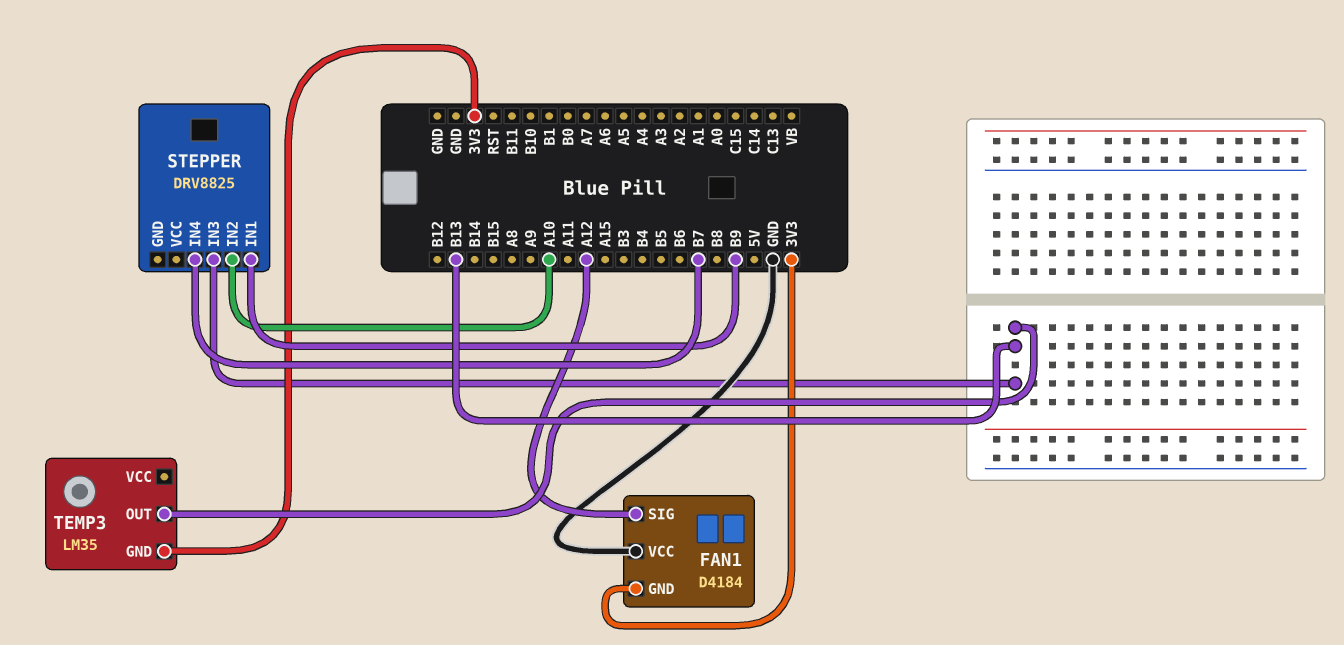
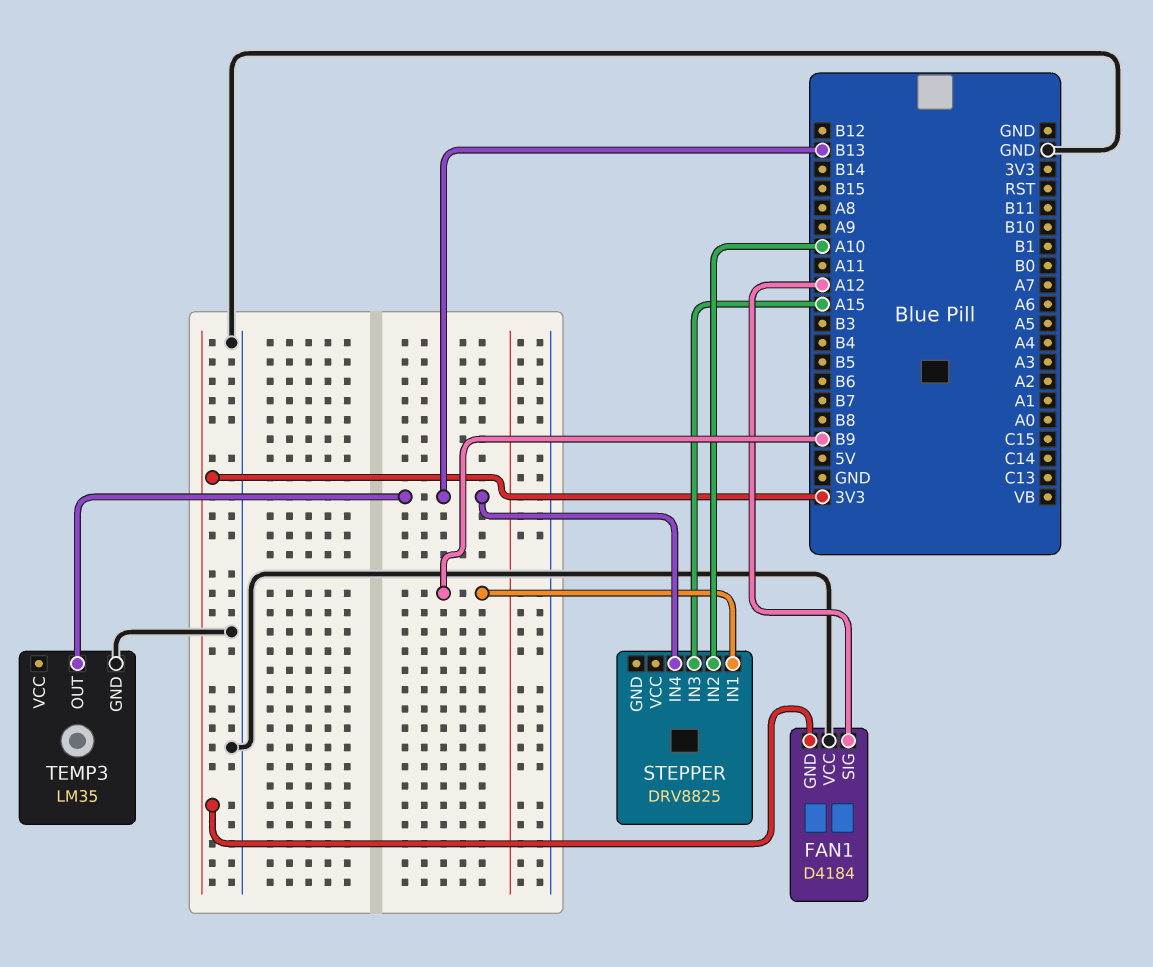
STEPPER pin IN3: B13 -> A15
STEPPER pin IN4: B7 -> B13
TEMP3 pin GND: 3V3 -> GND

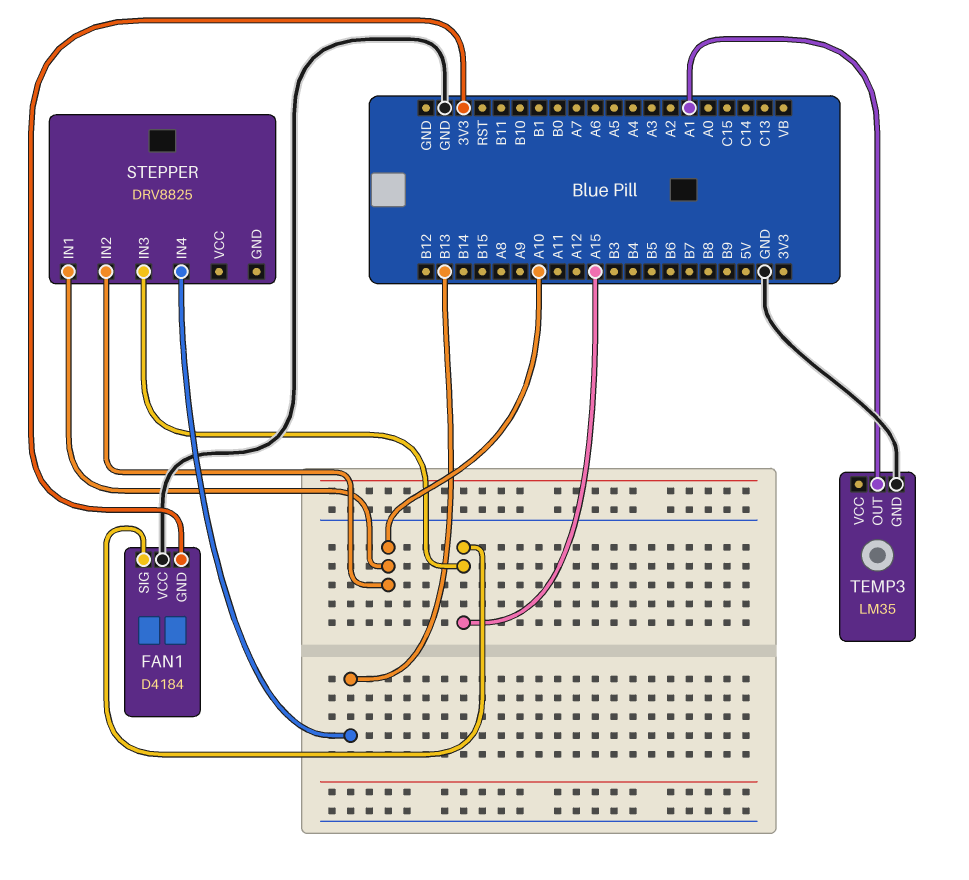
FAN1 pin SIG: A12 -> A15
STEPPER pin IN1: B9 -> A10
TEMP3 pin OUT: B13 -> A1

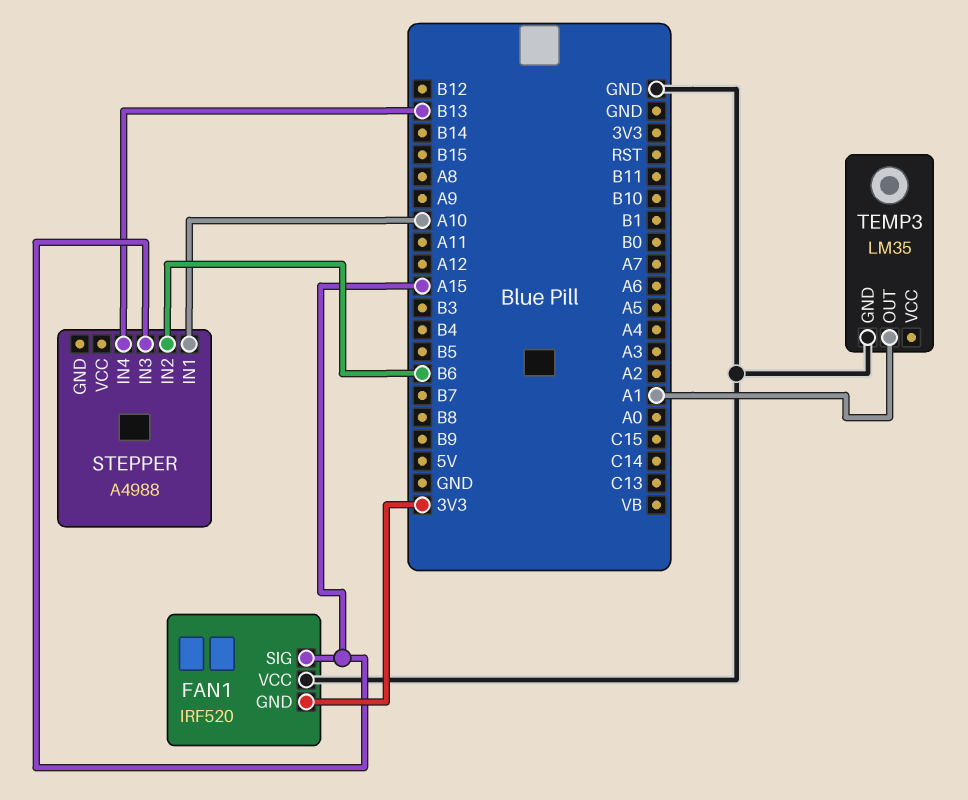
FAN1: D4184 -> IRF520
STEPPER: DRV8825 -> A4988
STEPPER pin IN2: A10 -> B6

